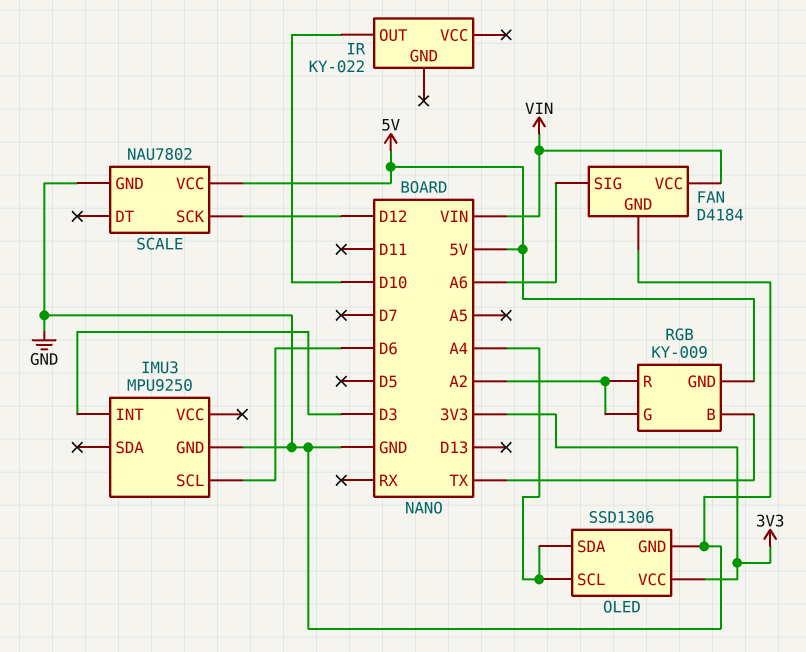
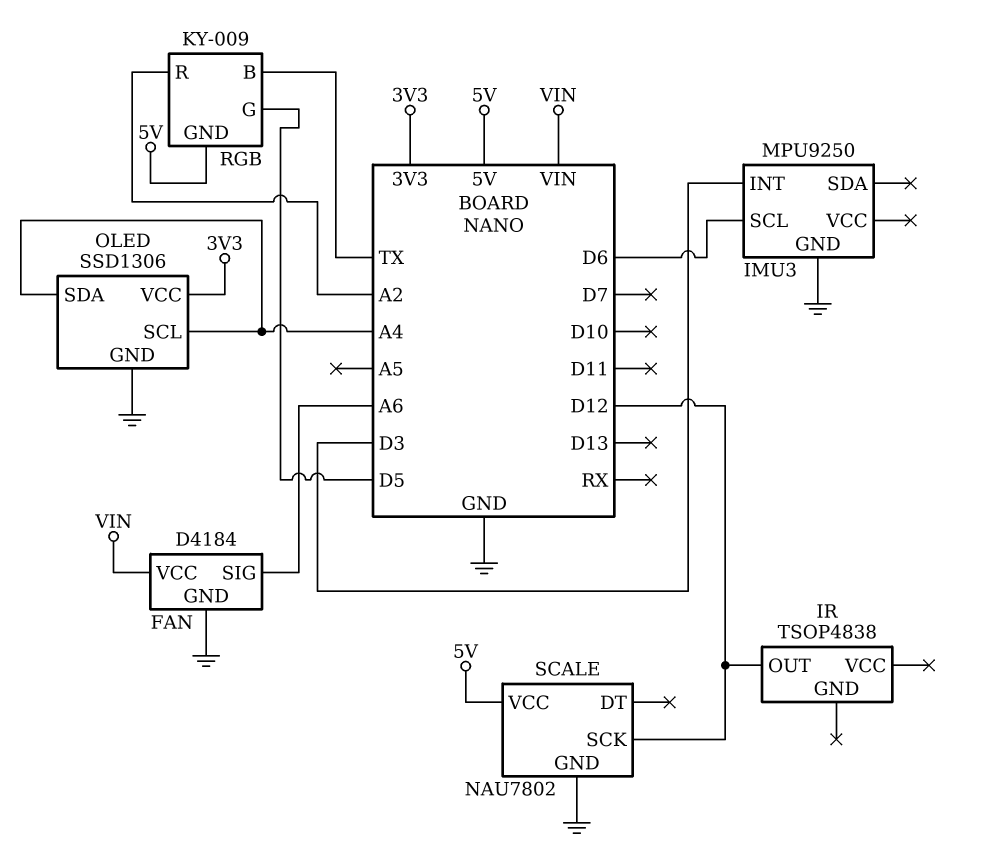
IR: KY-022 -> TSOP4838
IR pin OUT: D10 -> D12
RGB pin G: A2 -> D5

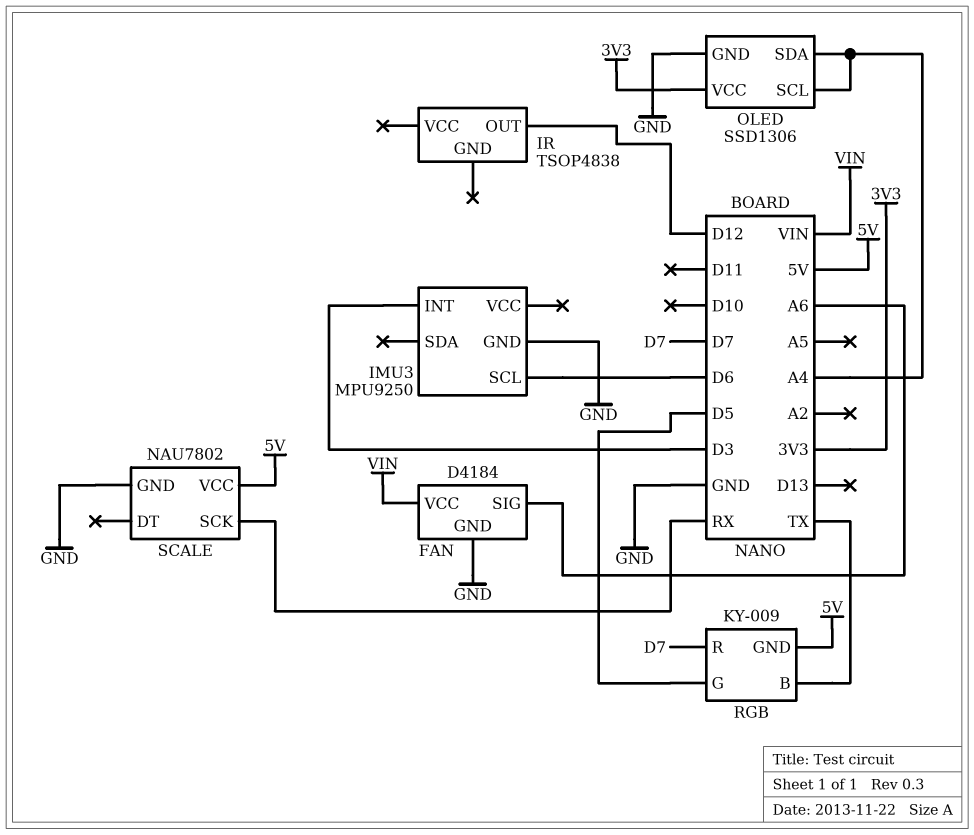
RGB pin R: A2 -> D7
SCALE pin SCK: D12 -> RX

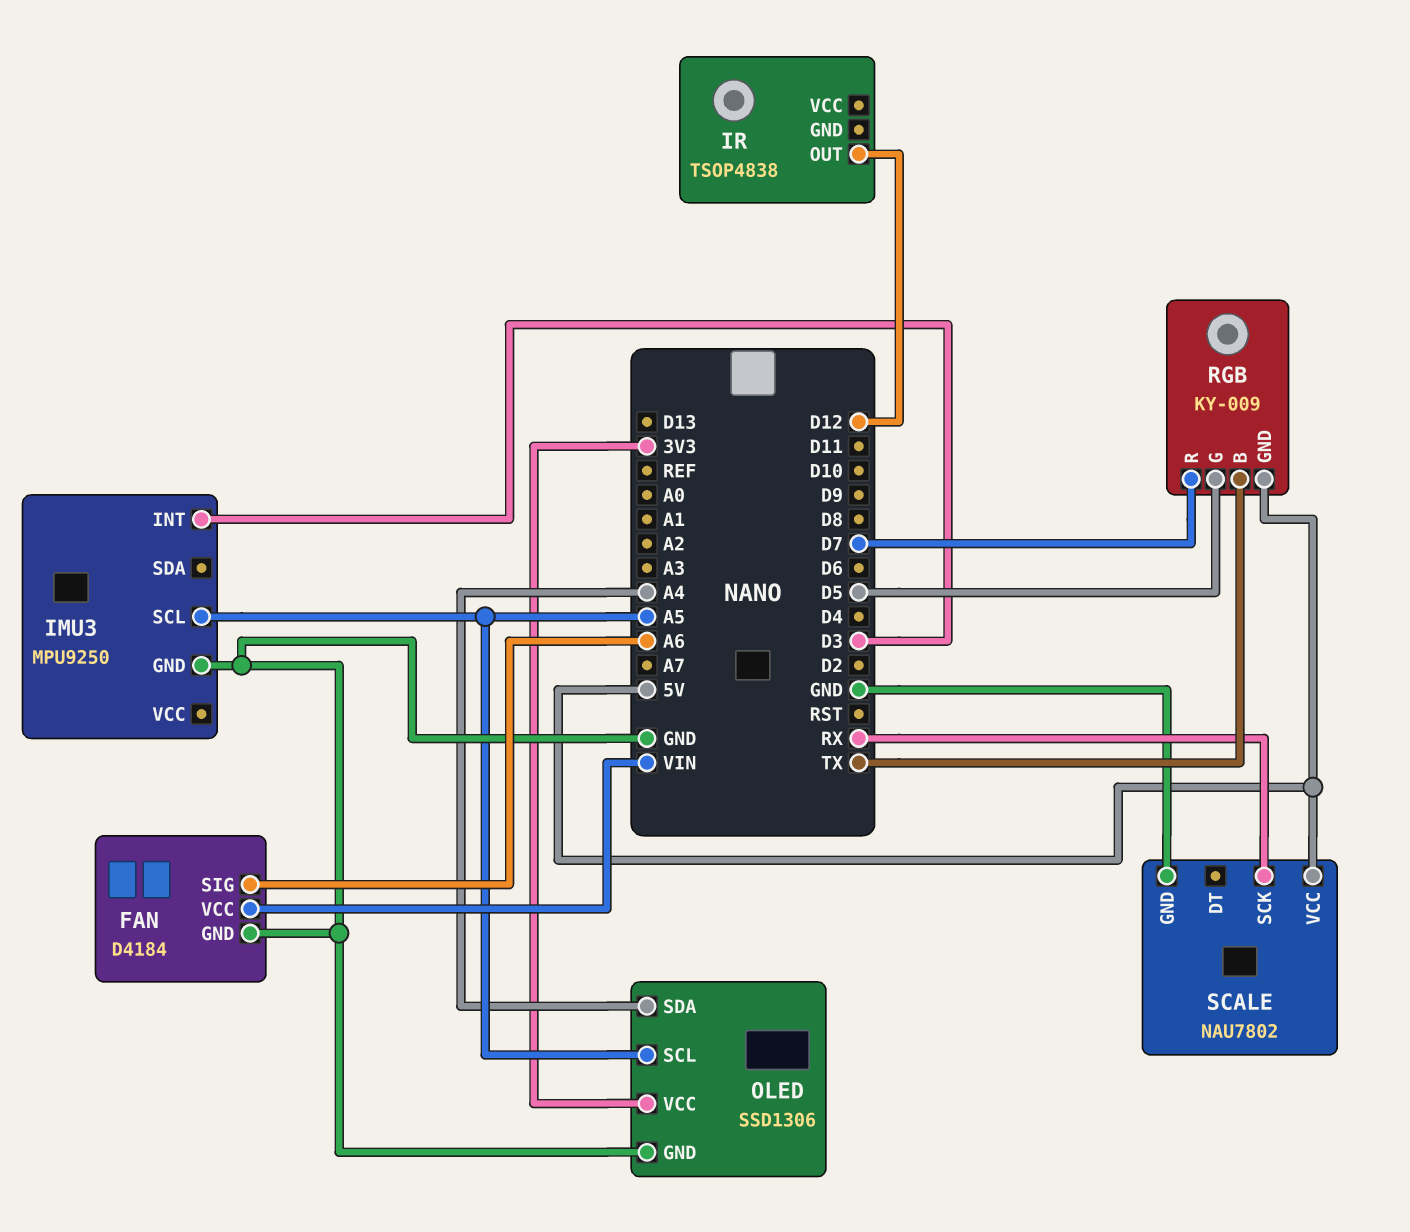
IMU3 pin SCL: D6 -> A5
OLED pin SCL: A4 -> A5

